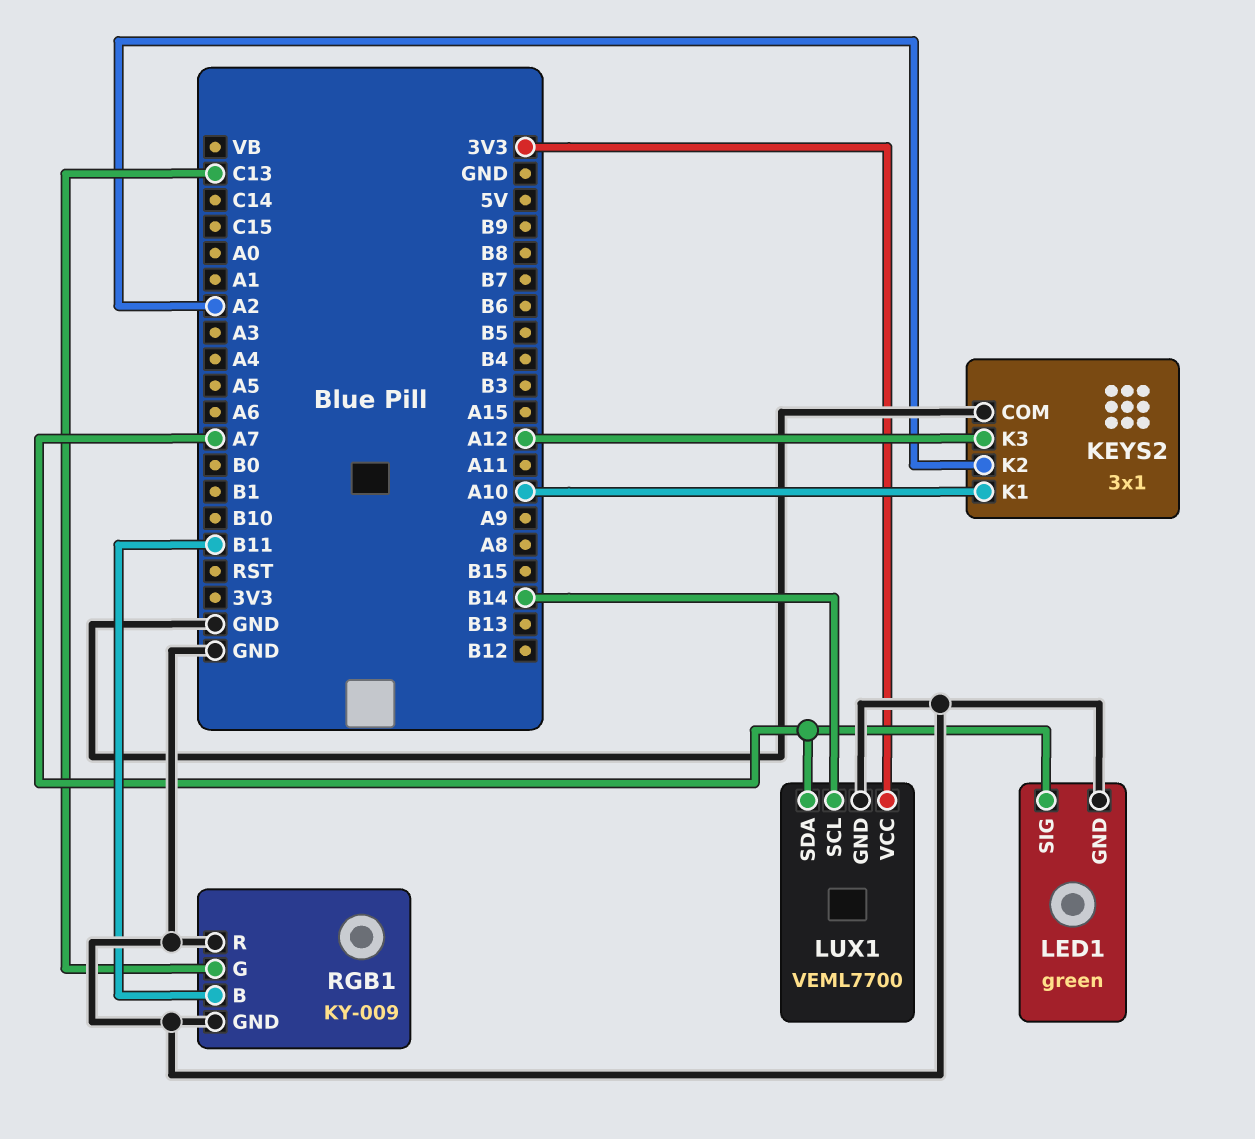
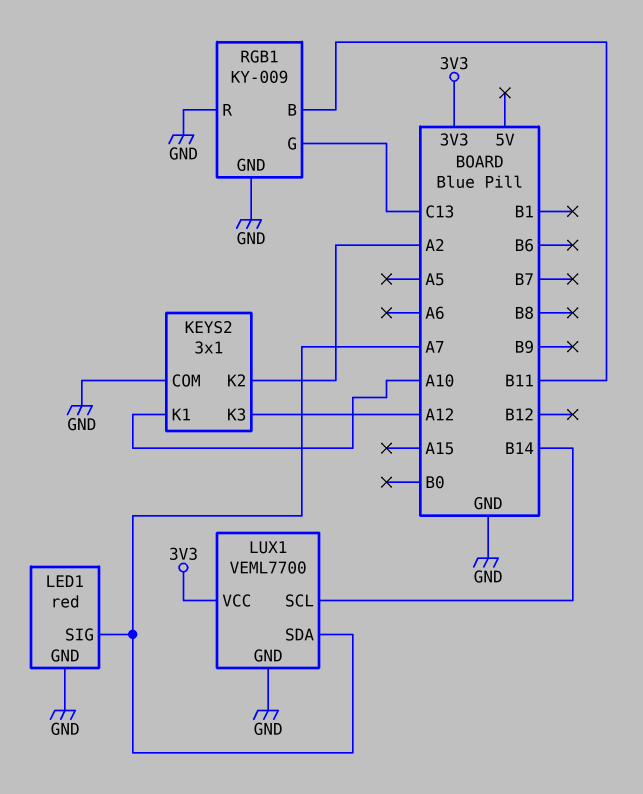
LED1: green -> red

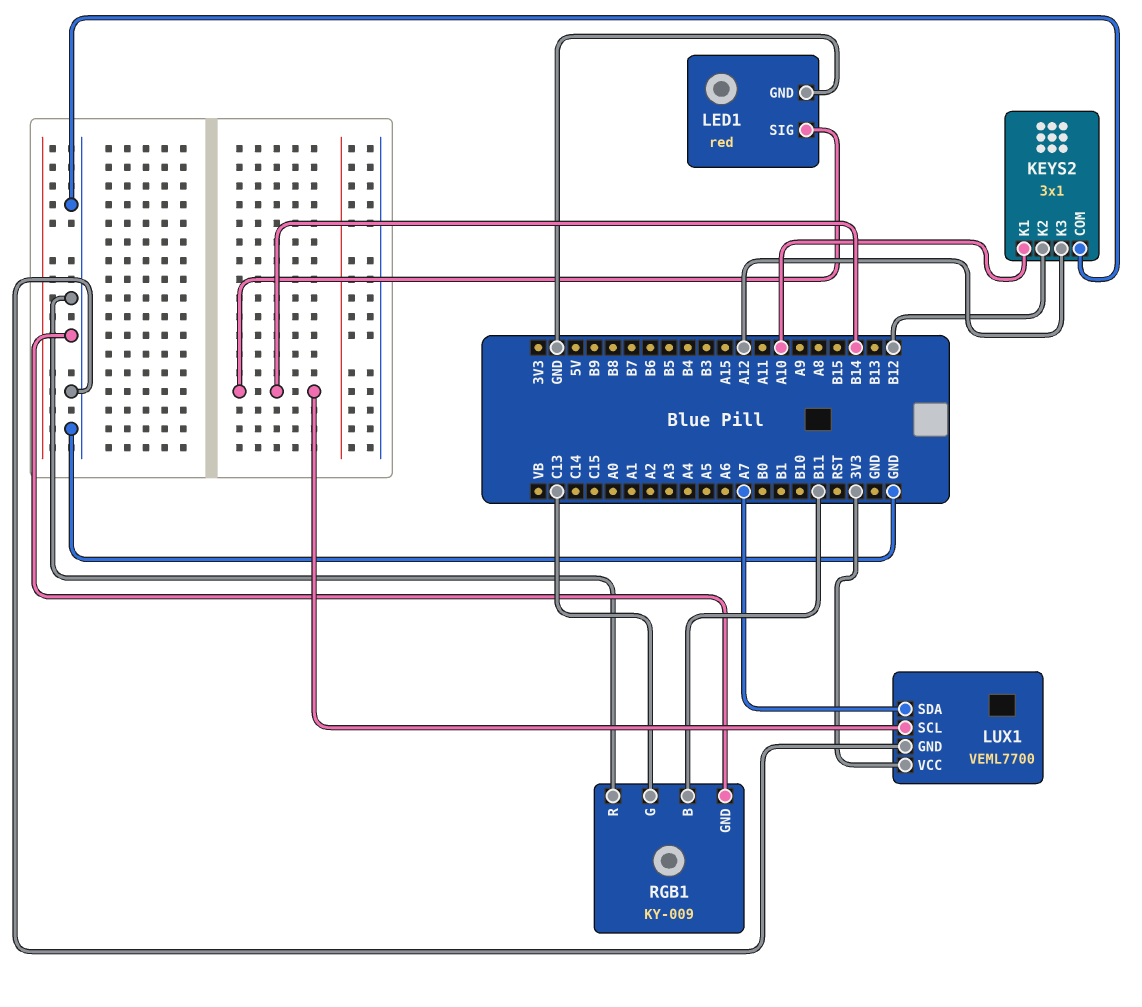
KEYS2 pin K2: A2 -> B12
LED1 pin SIG: A7 -> B14

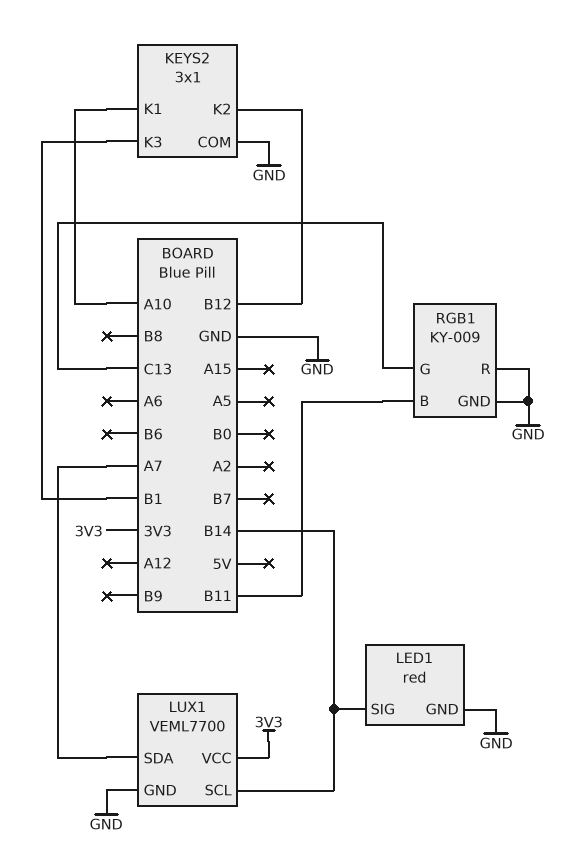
KEYS2 pin K3: A12 -> B1

